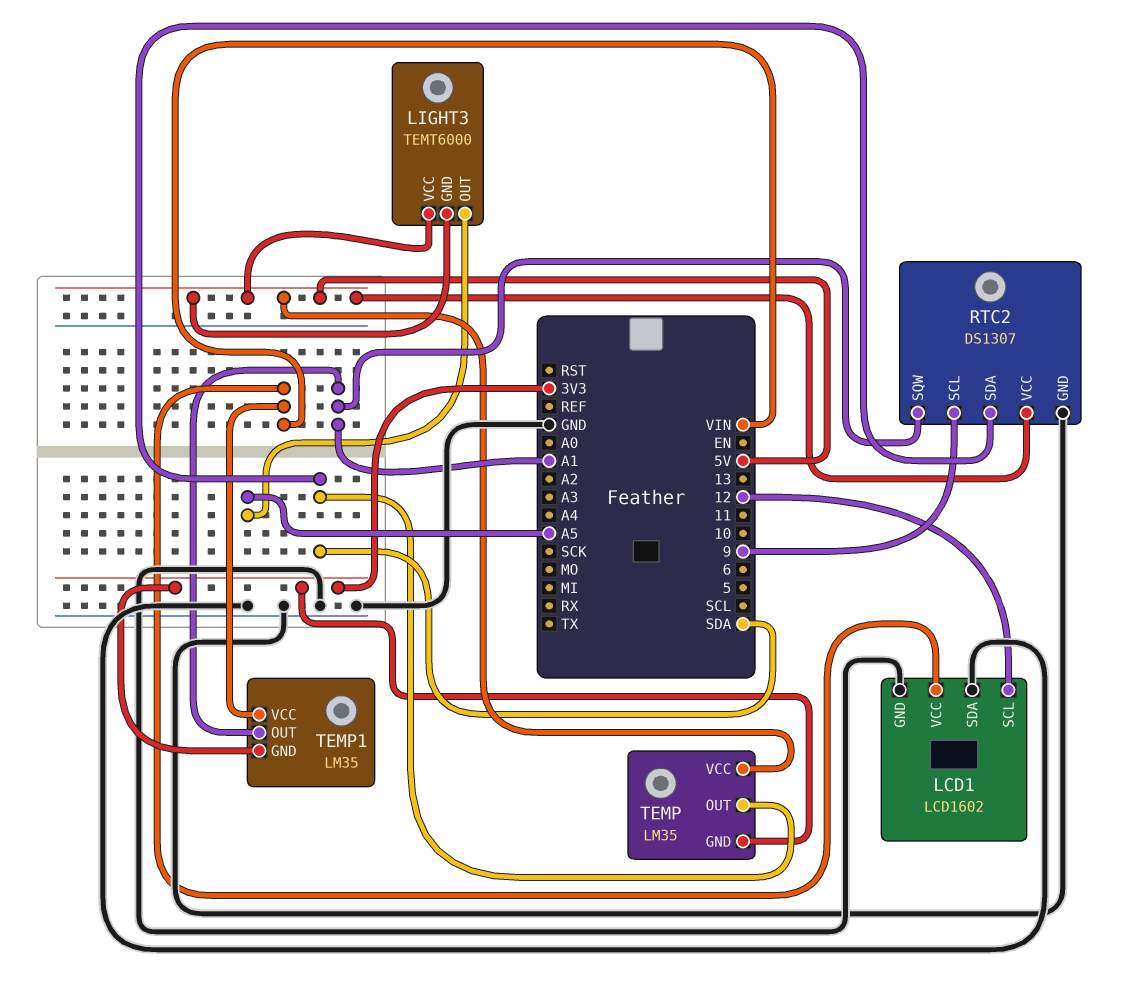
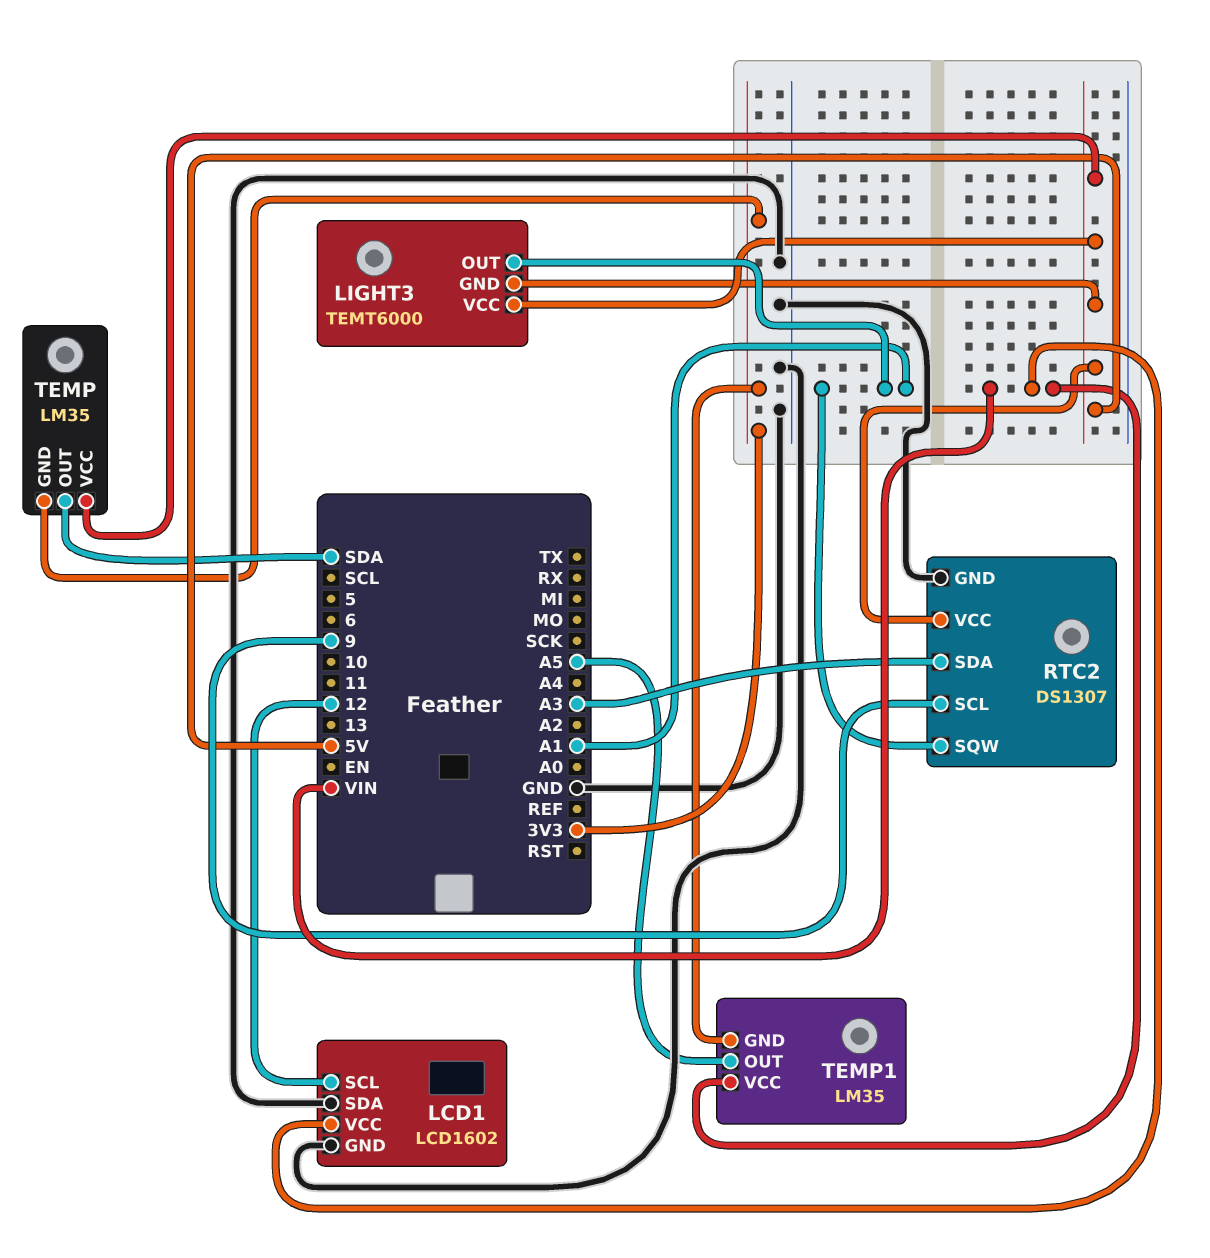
LIGHT3 pin OUT: A5 -> A1
RTC2 pin SDA: SDA -> A3
TEMP1 pin OUT: A1 -> A5

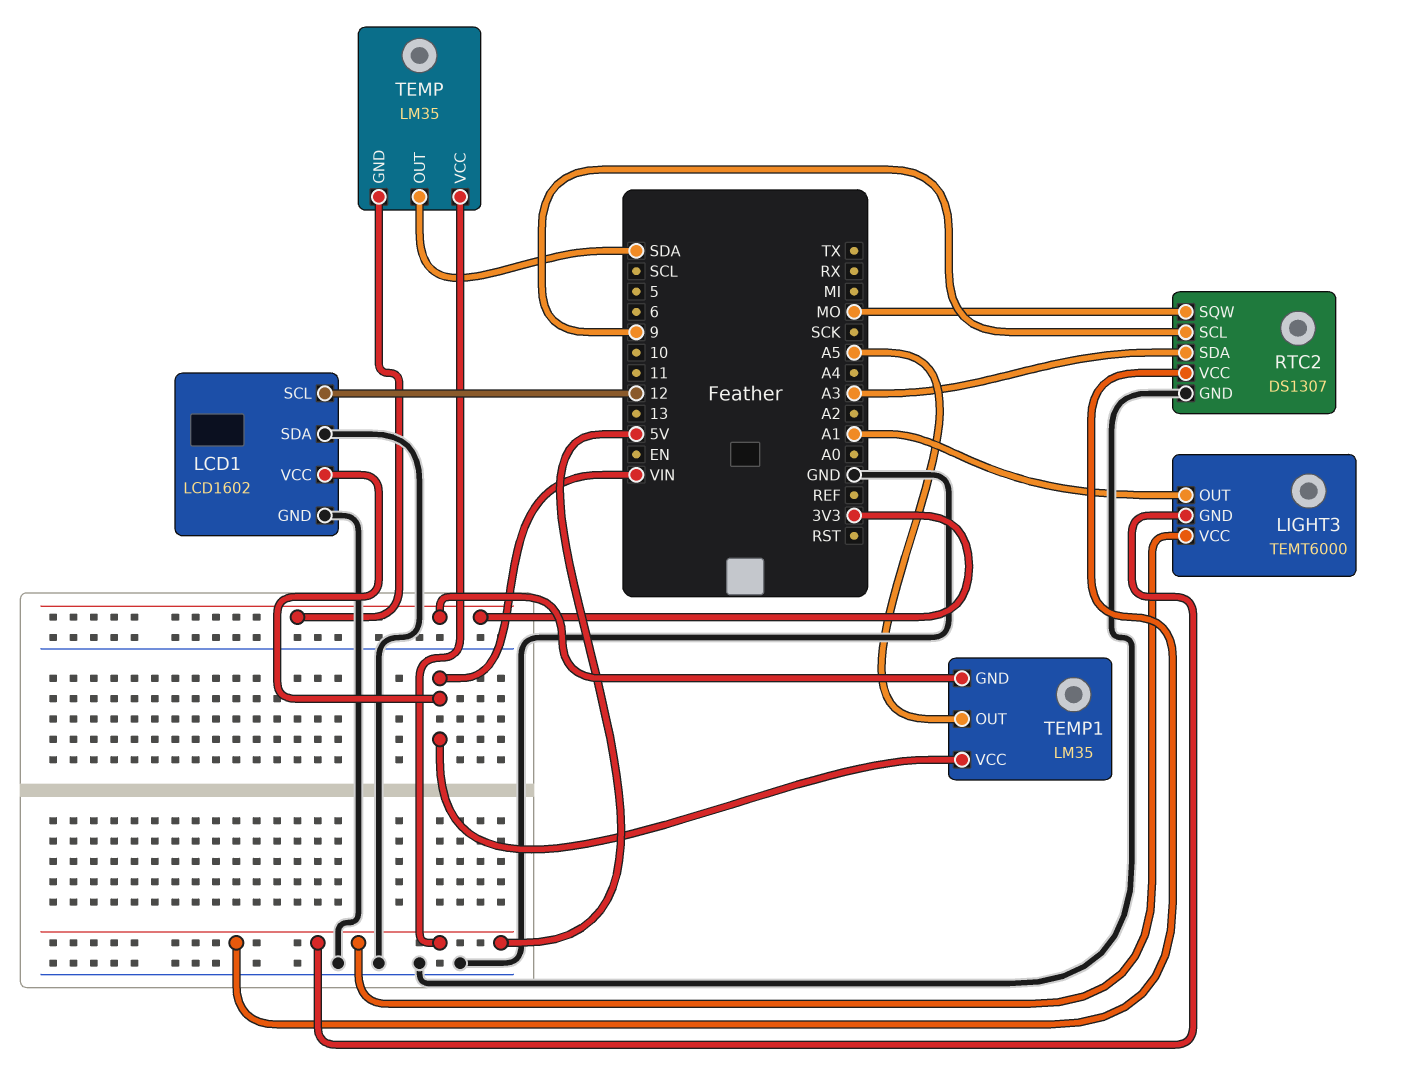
RTC2 pin SQW: A1 -> MO

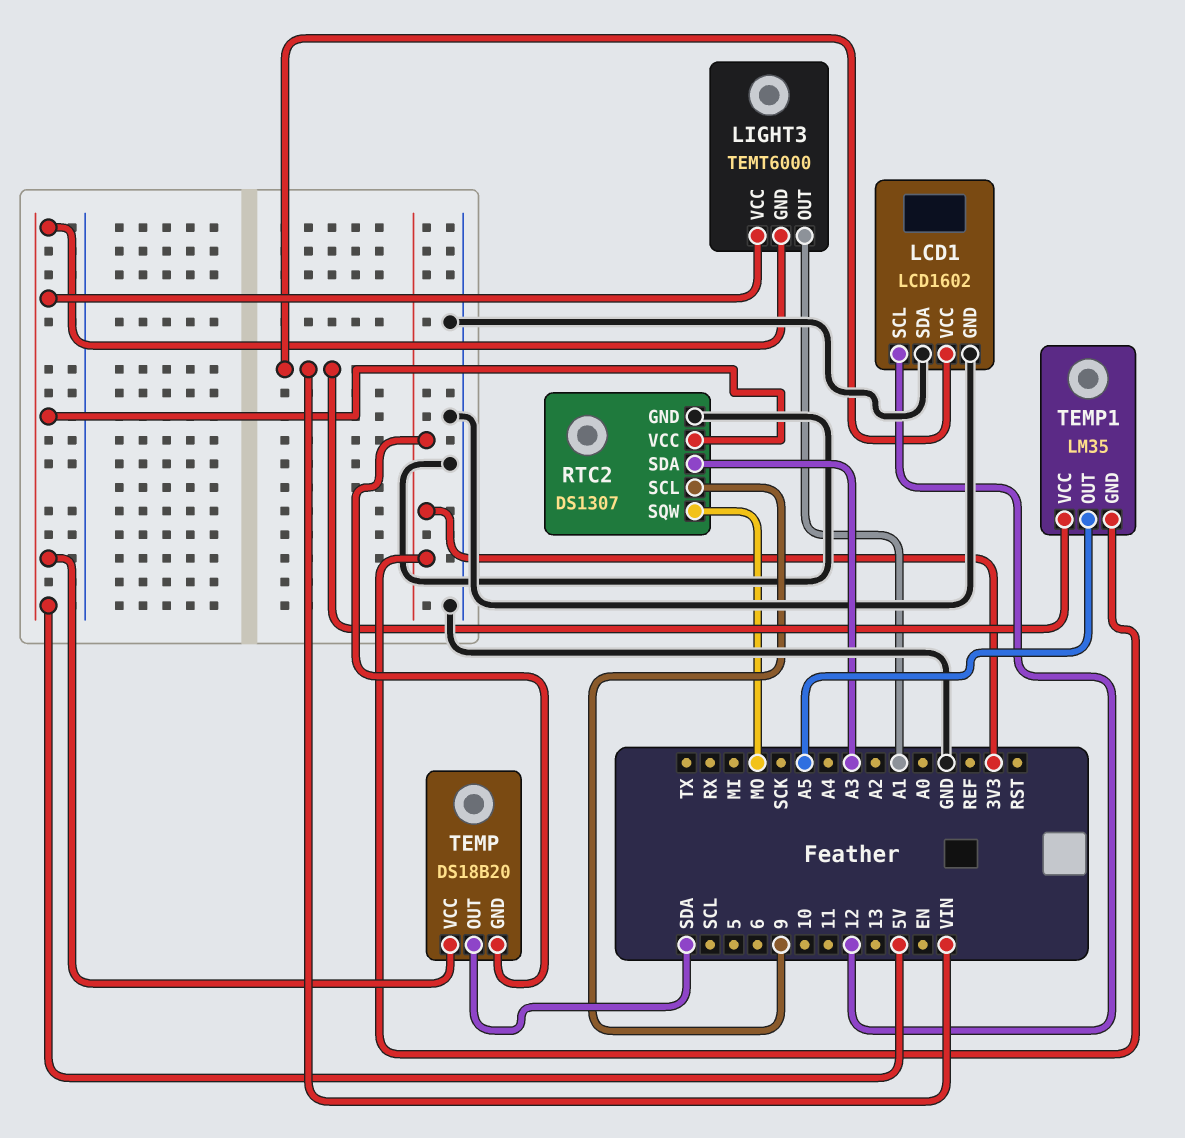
TEMP: LM35 -> DS18B20

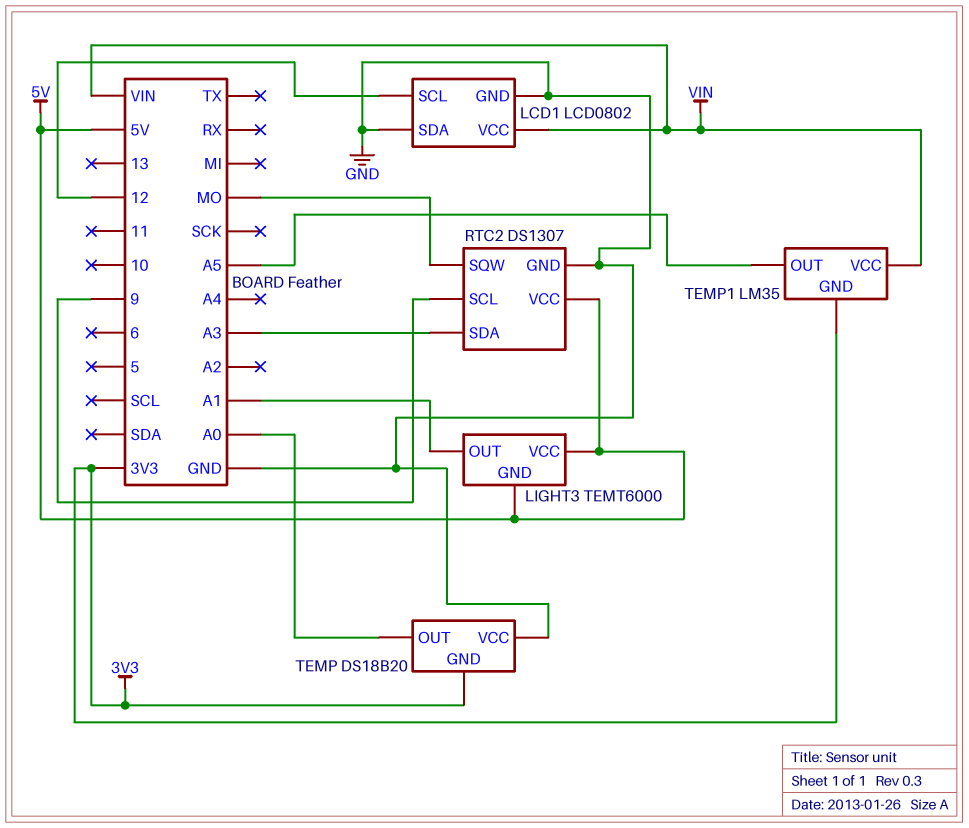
LCD1: LCD1602 -> LCD0802
TEMP pin OUT: SDA -> A0
TEMP pin VCC: 5V -> GND

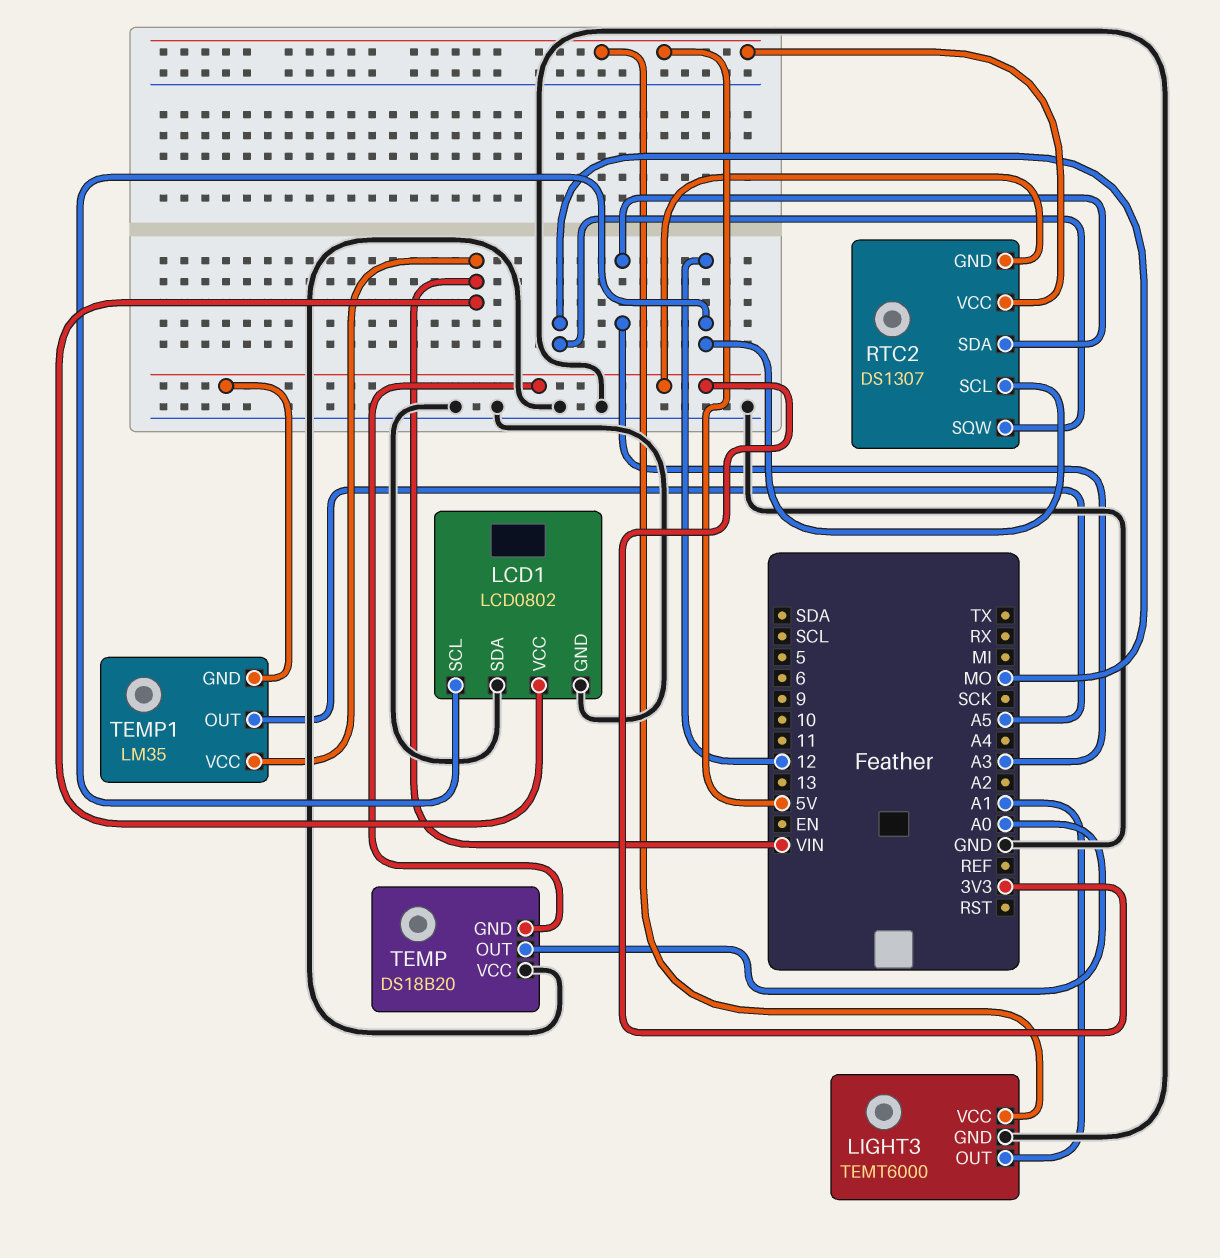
LIGHT3 pin GND: 5V -> GND
RTC2 pin GND: GND -> 3V3
RTC2 pin SCL: 9 -> 12

